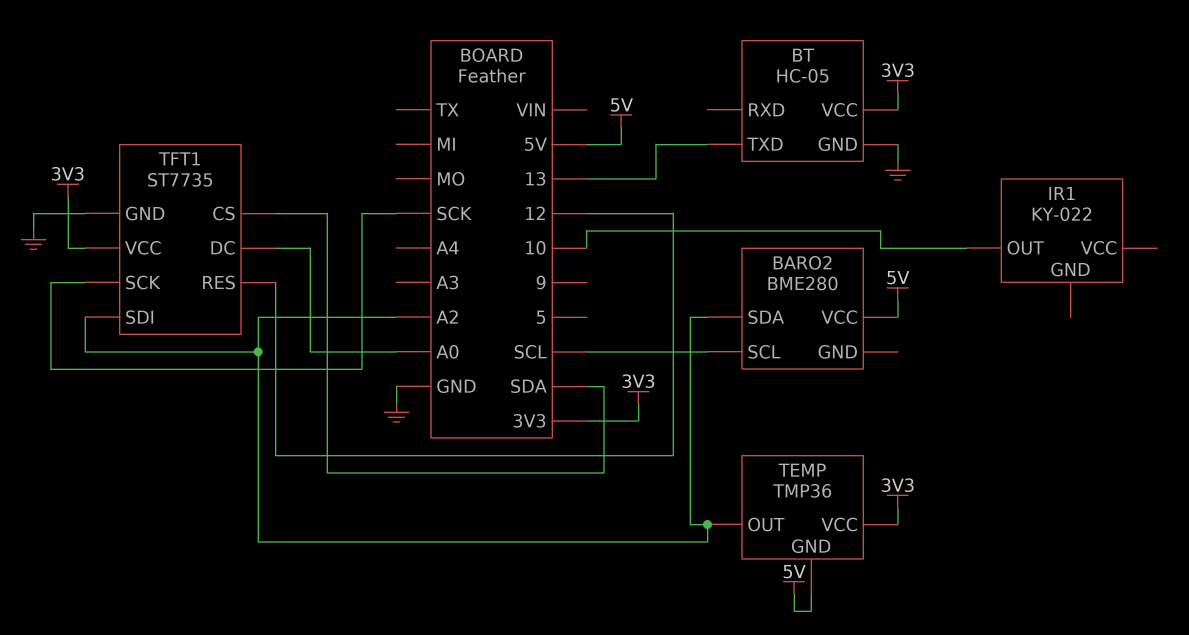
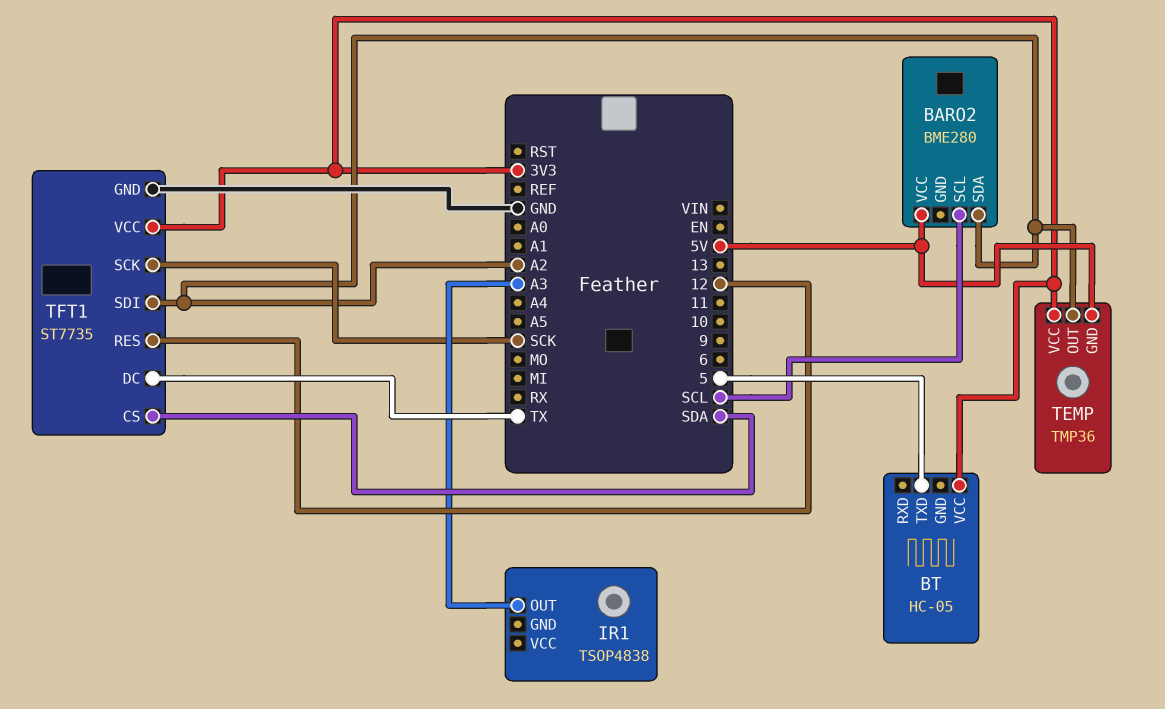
BT pin GND: GND -> none
BT pin TXD: 13 -> 5
IR1: KY-022 -> TSOP4838
IR1 pin OUT: 10 -> A3
TFT1 pin DC: A0 -> TX

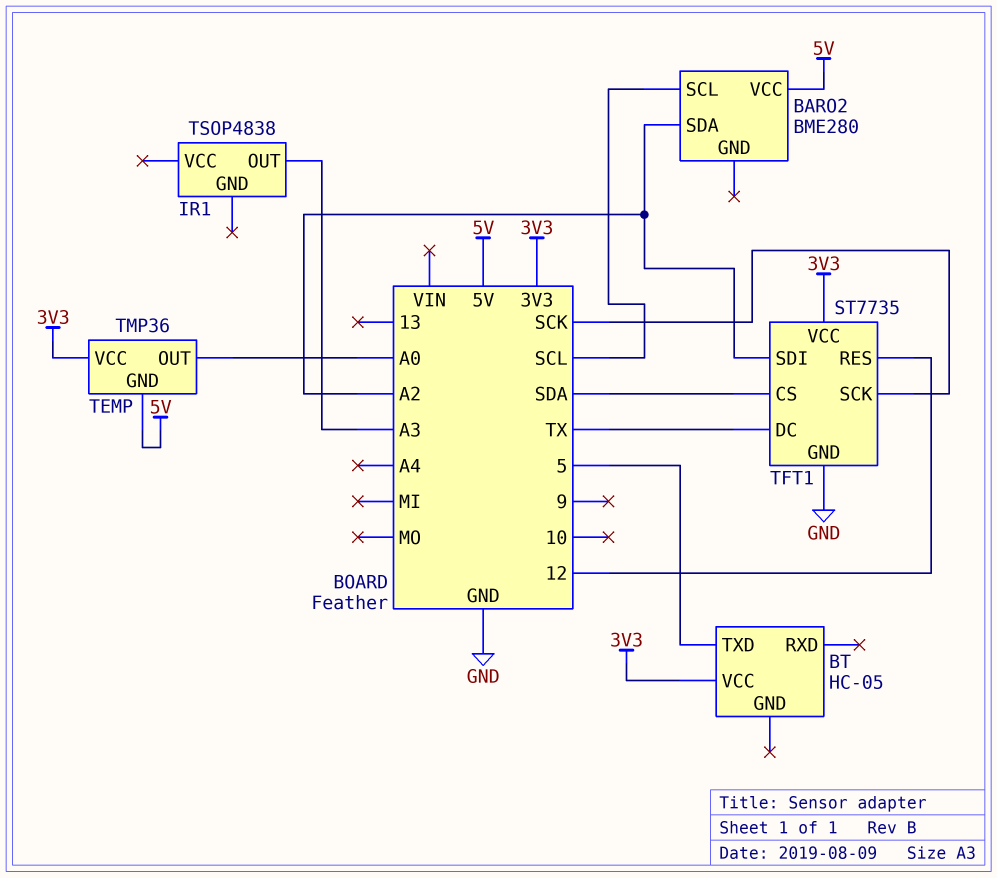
TEMP pin OUT: A2 -> A0

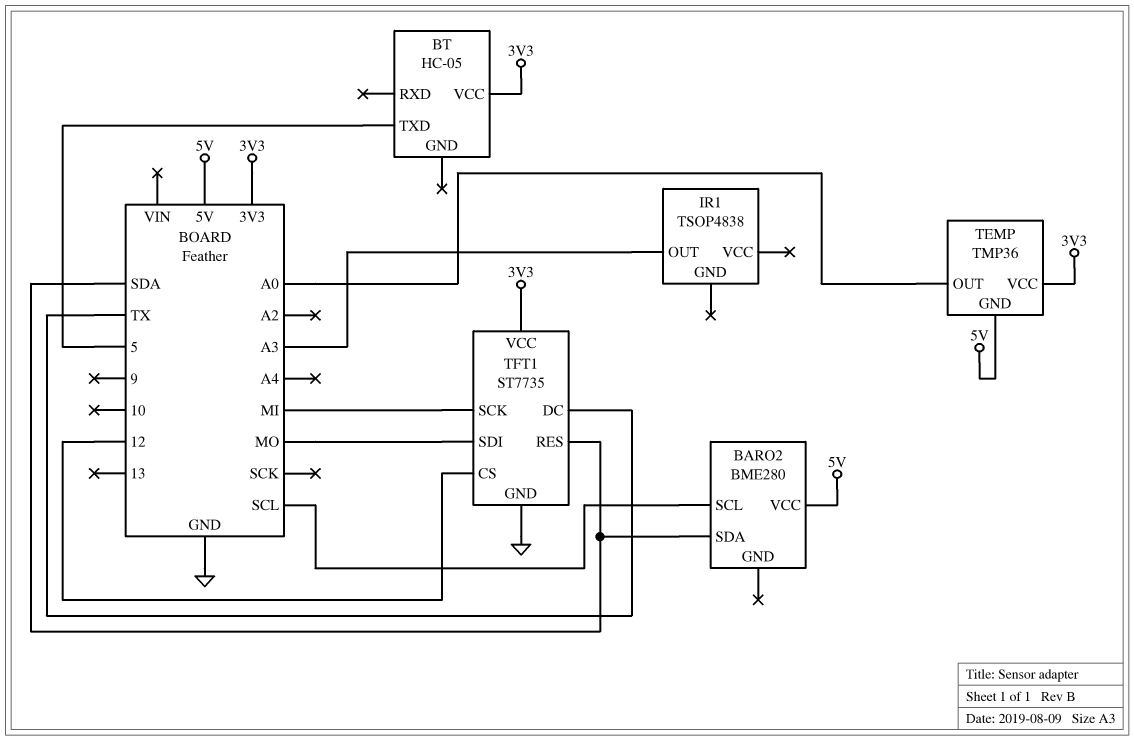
BARO2 pin SDA: A2 -> SDA
TFT1 pin CS: SDA -> 12
TFT1 pin RES: 12 -> SDA
TFT1 pin SCK: SCK -> MI
TFT1 pin SDI: A2 -> MO

